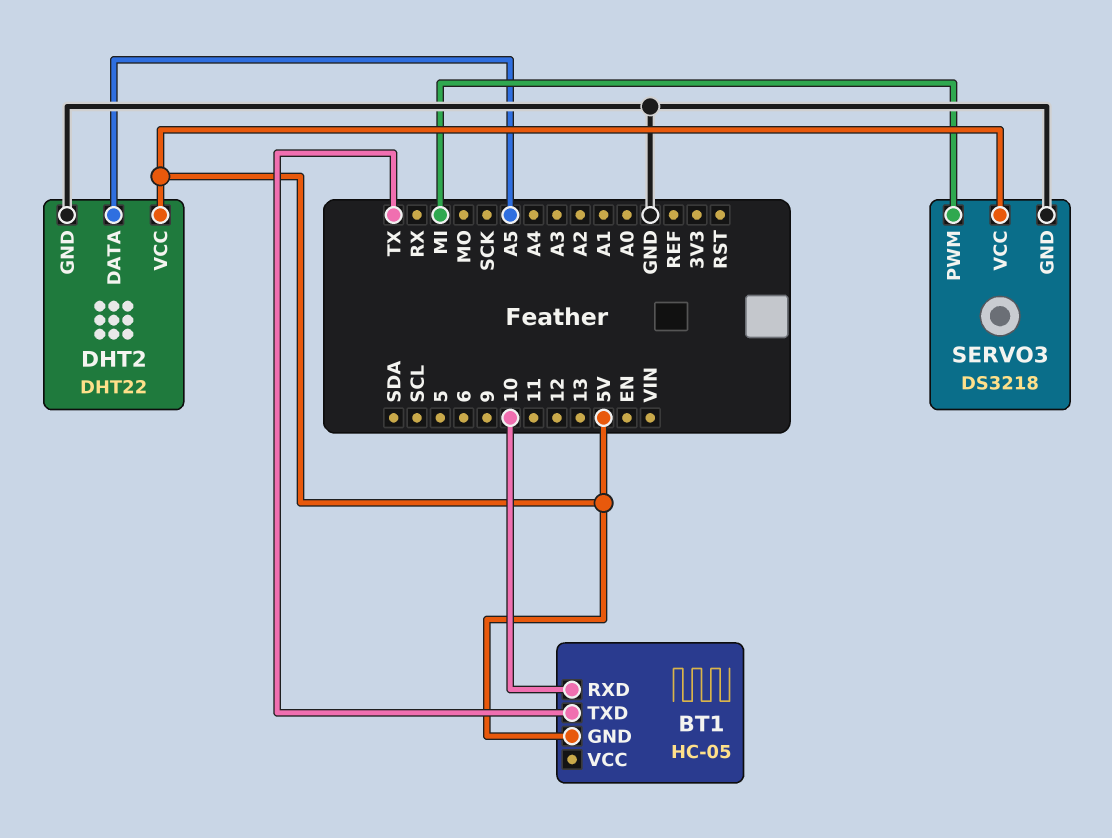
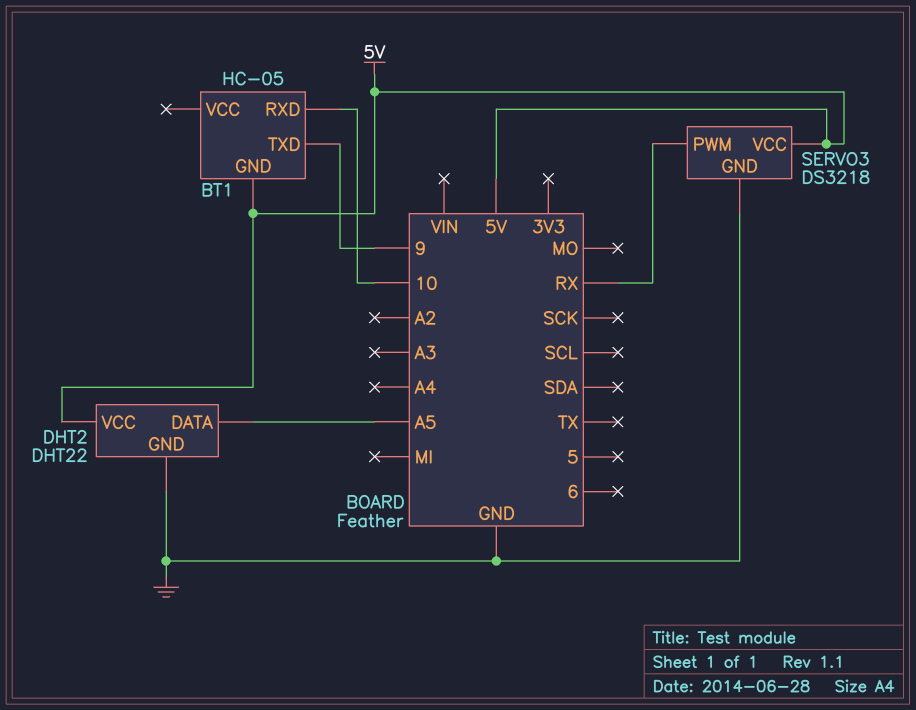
BT1 pin TXD: TX -> 9
SERVO3 pin PWM: MI -> RX

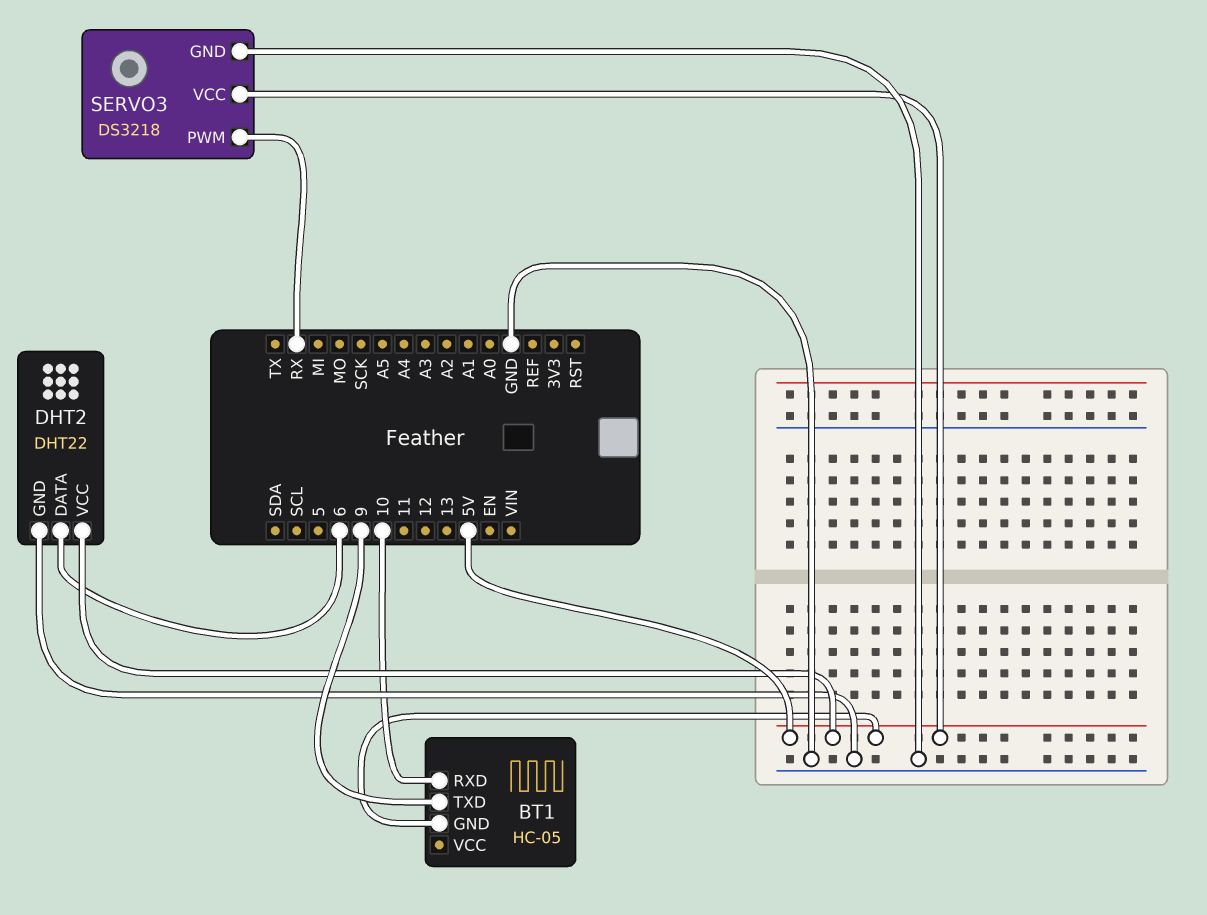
DHT2 pin DATA: A5 -> 6

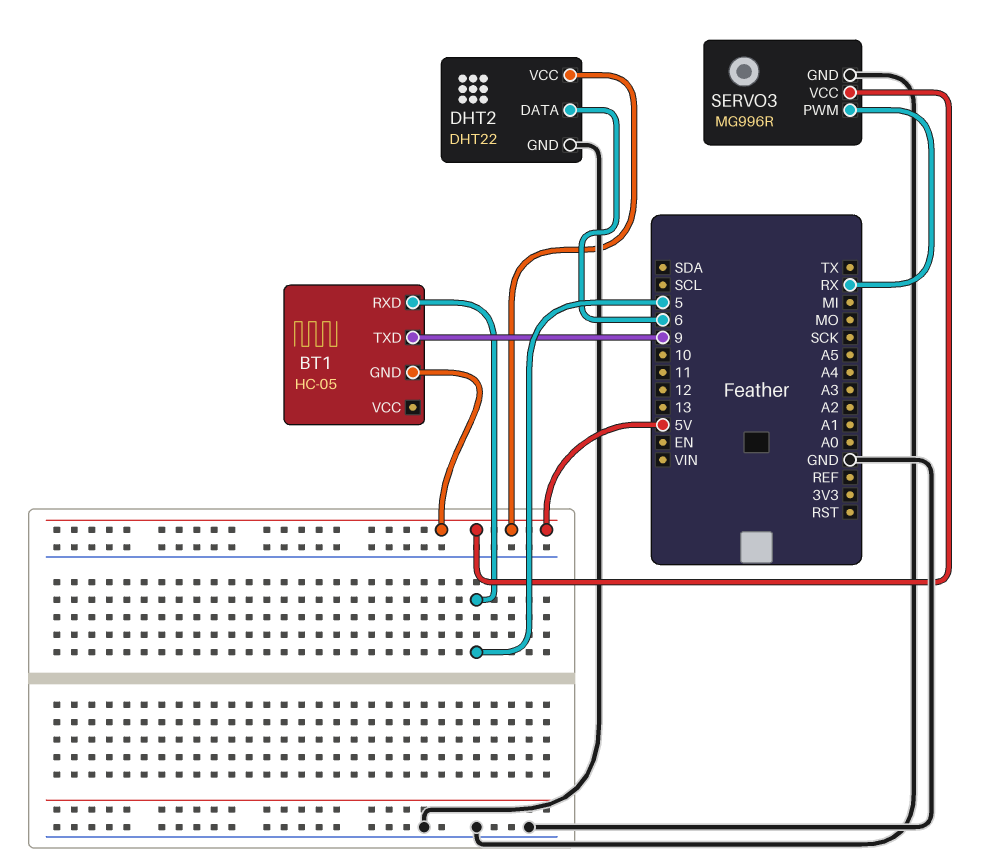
BT1 pin RXD: 10 -> 5
SERVO3: DS3218 -> MG996R

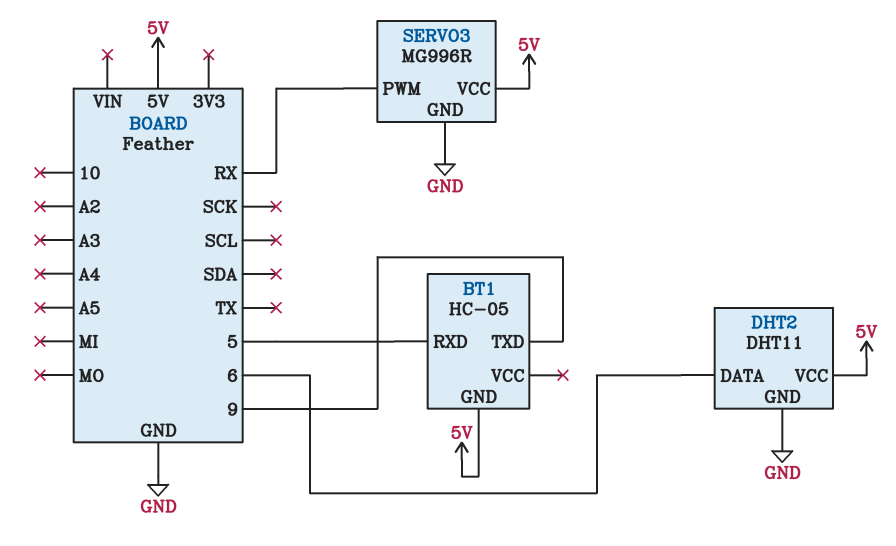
DHT2: DHT22 -> DHT11

